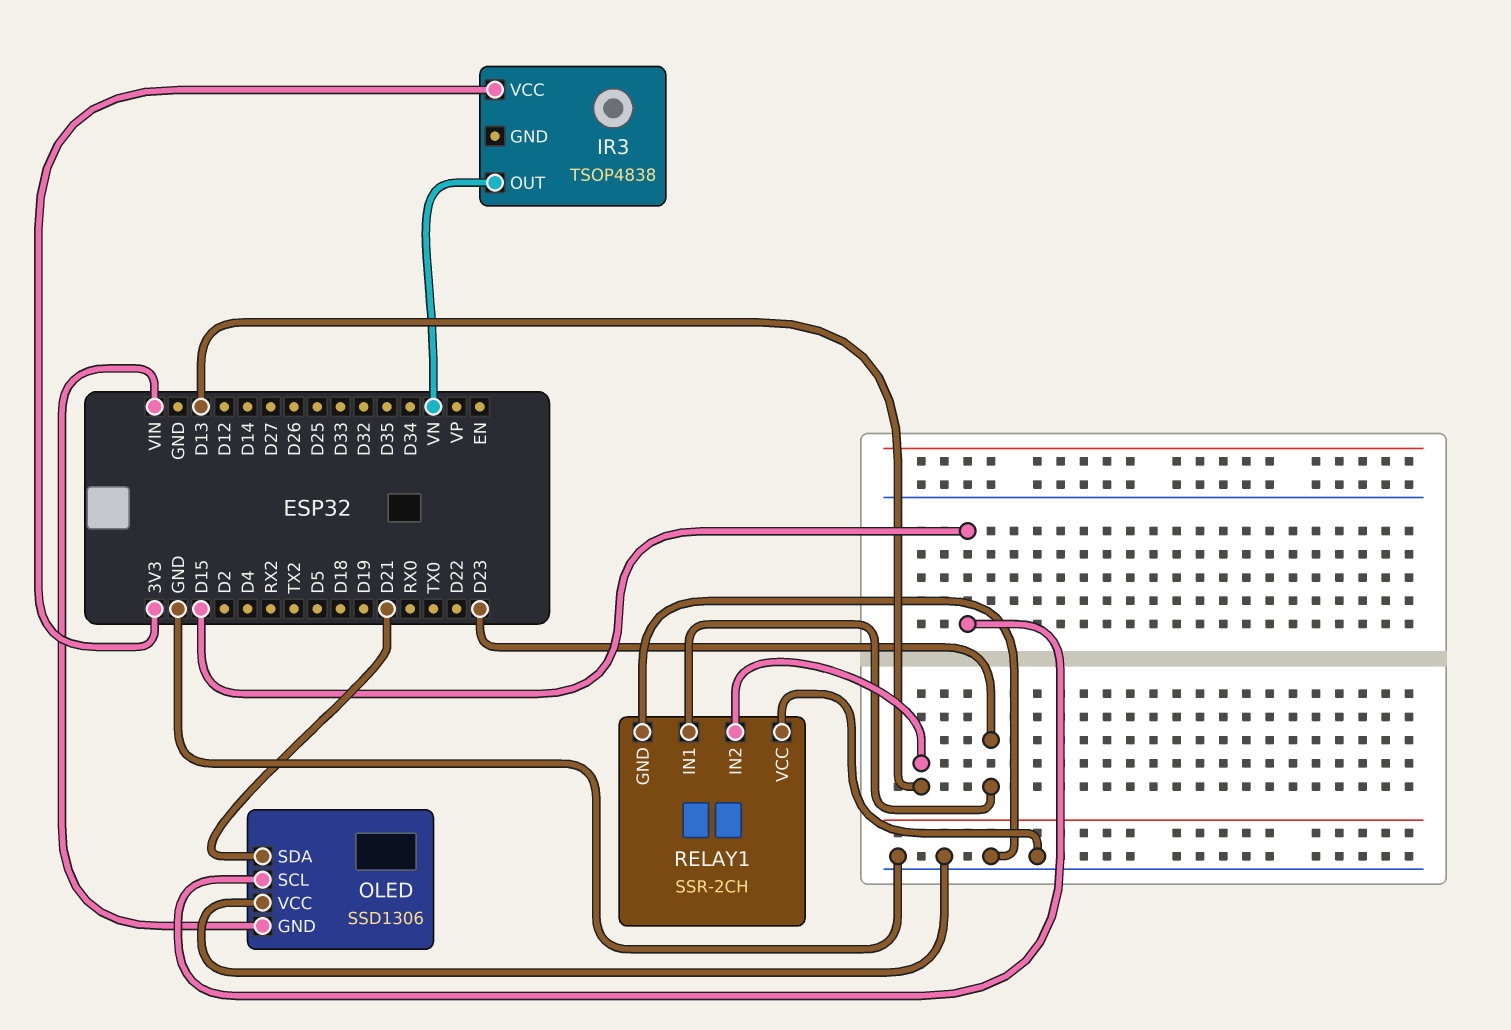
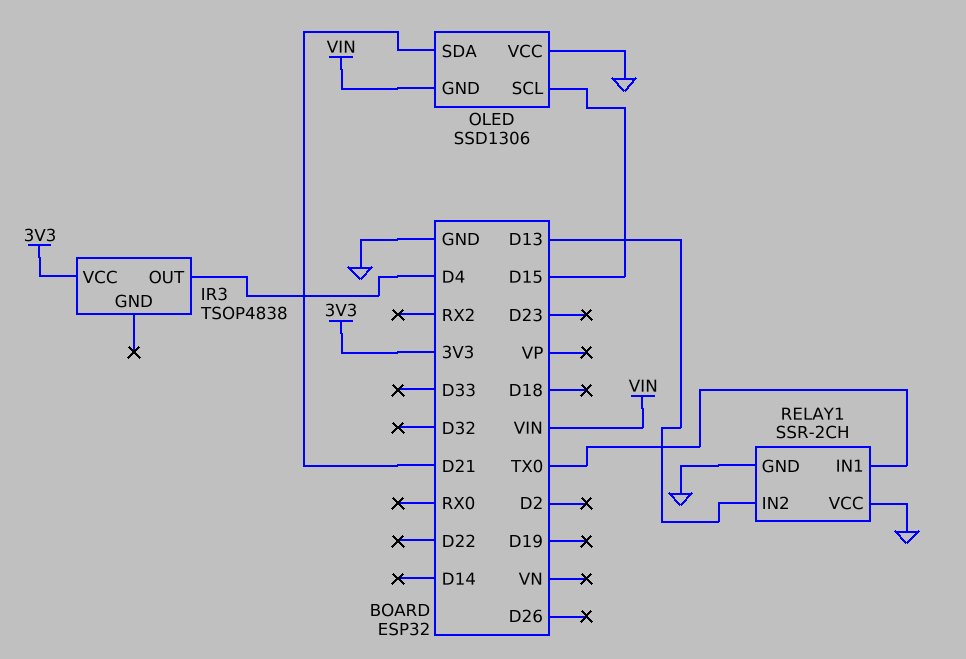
IR3 pin OUT: VN -> D4
RELAY1 pin IN1: D23 -> TX0

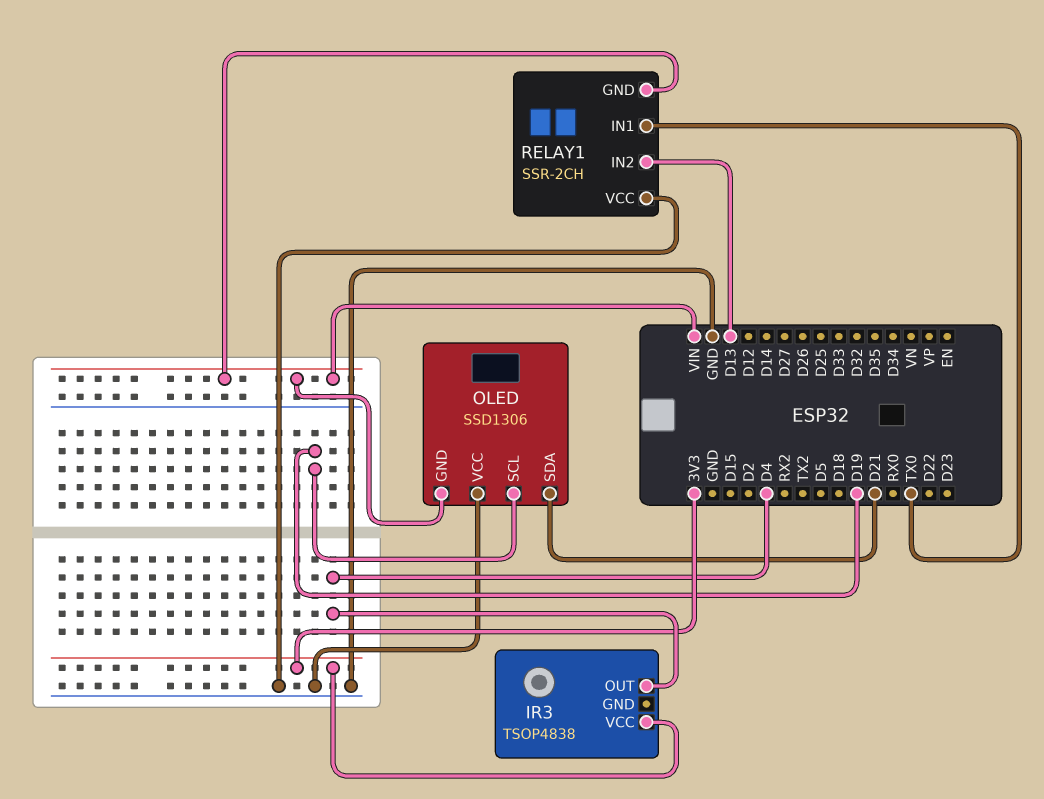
OLED pin SCL: D15 -> D19
RELAY1 pin GND: GND -> VIN

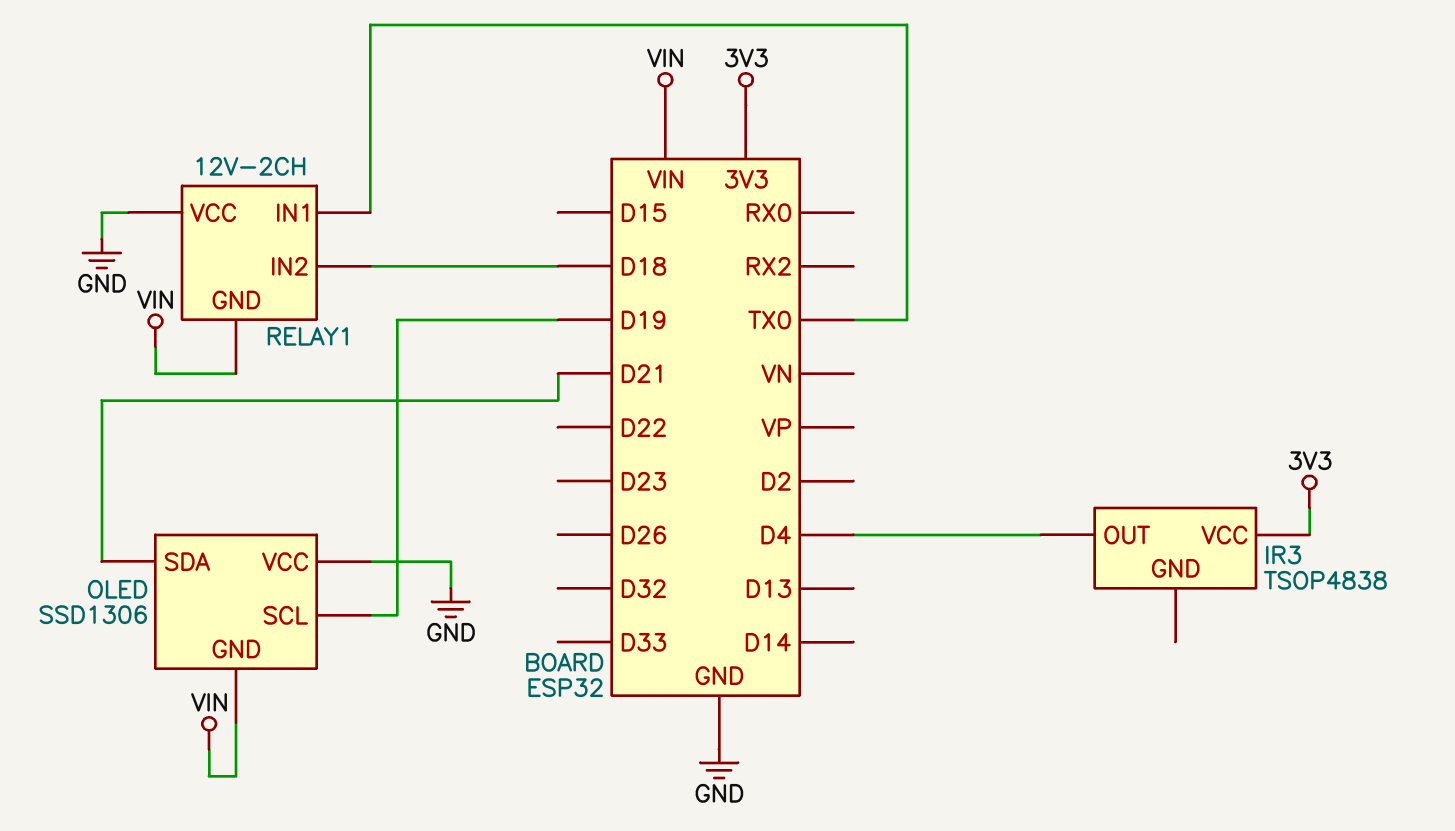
RELAY1: SSR-2CH -> 12V-2CH
RELAY1 pin IN2: D13 -> D18

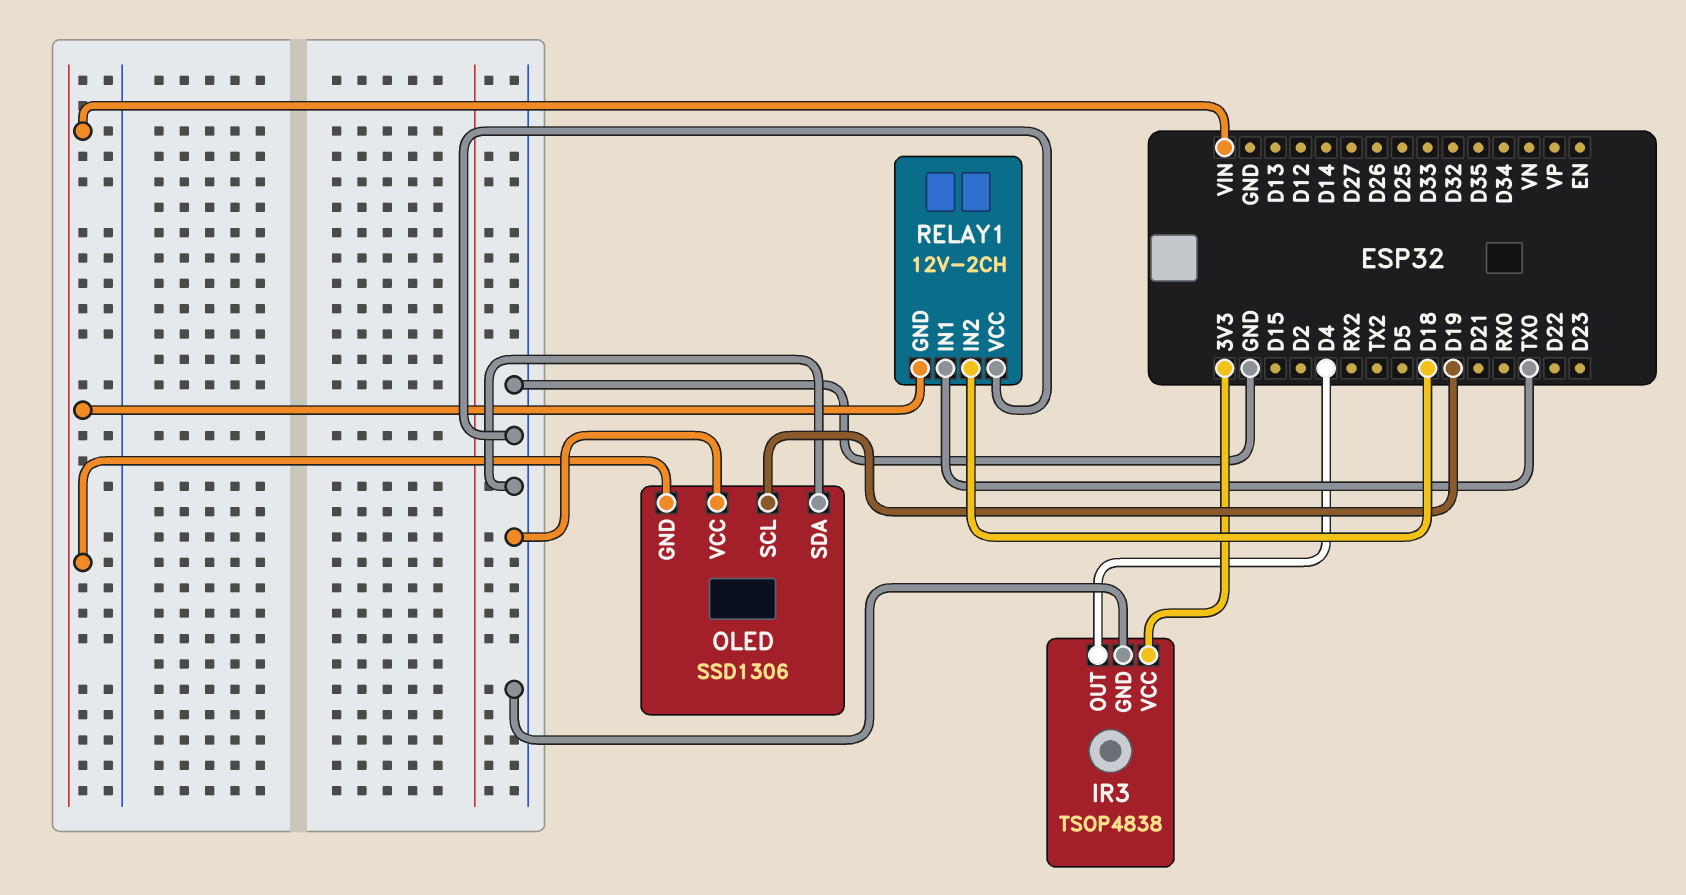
IR3 pin GND: none -> GND
OLED pin SDA: D21 -> GND

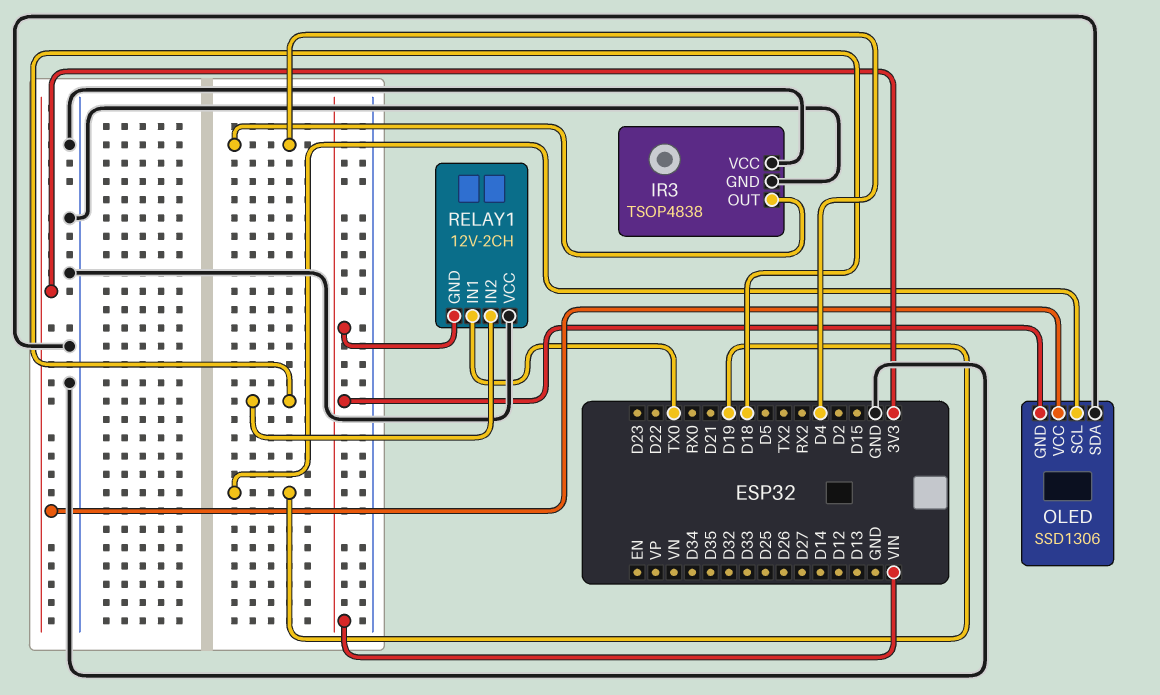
IR3 pin VCC: 3V3 -> GND
OLED pin VCC: GND -> 3V3

